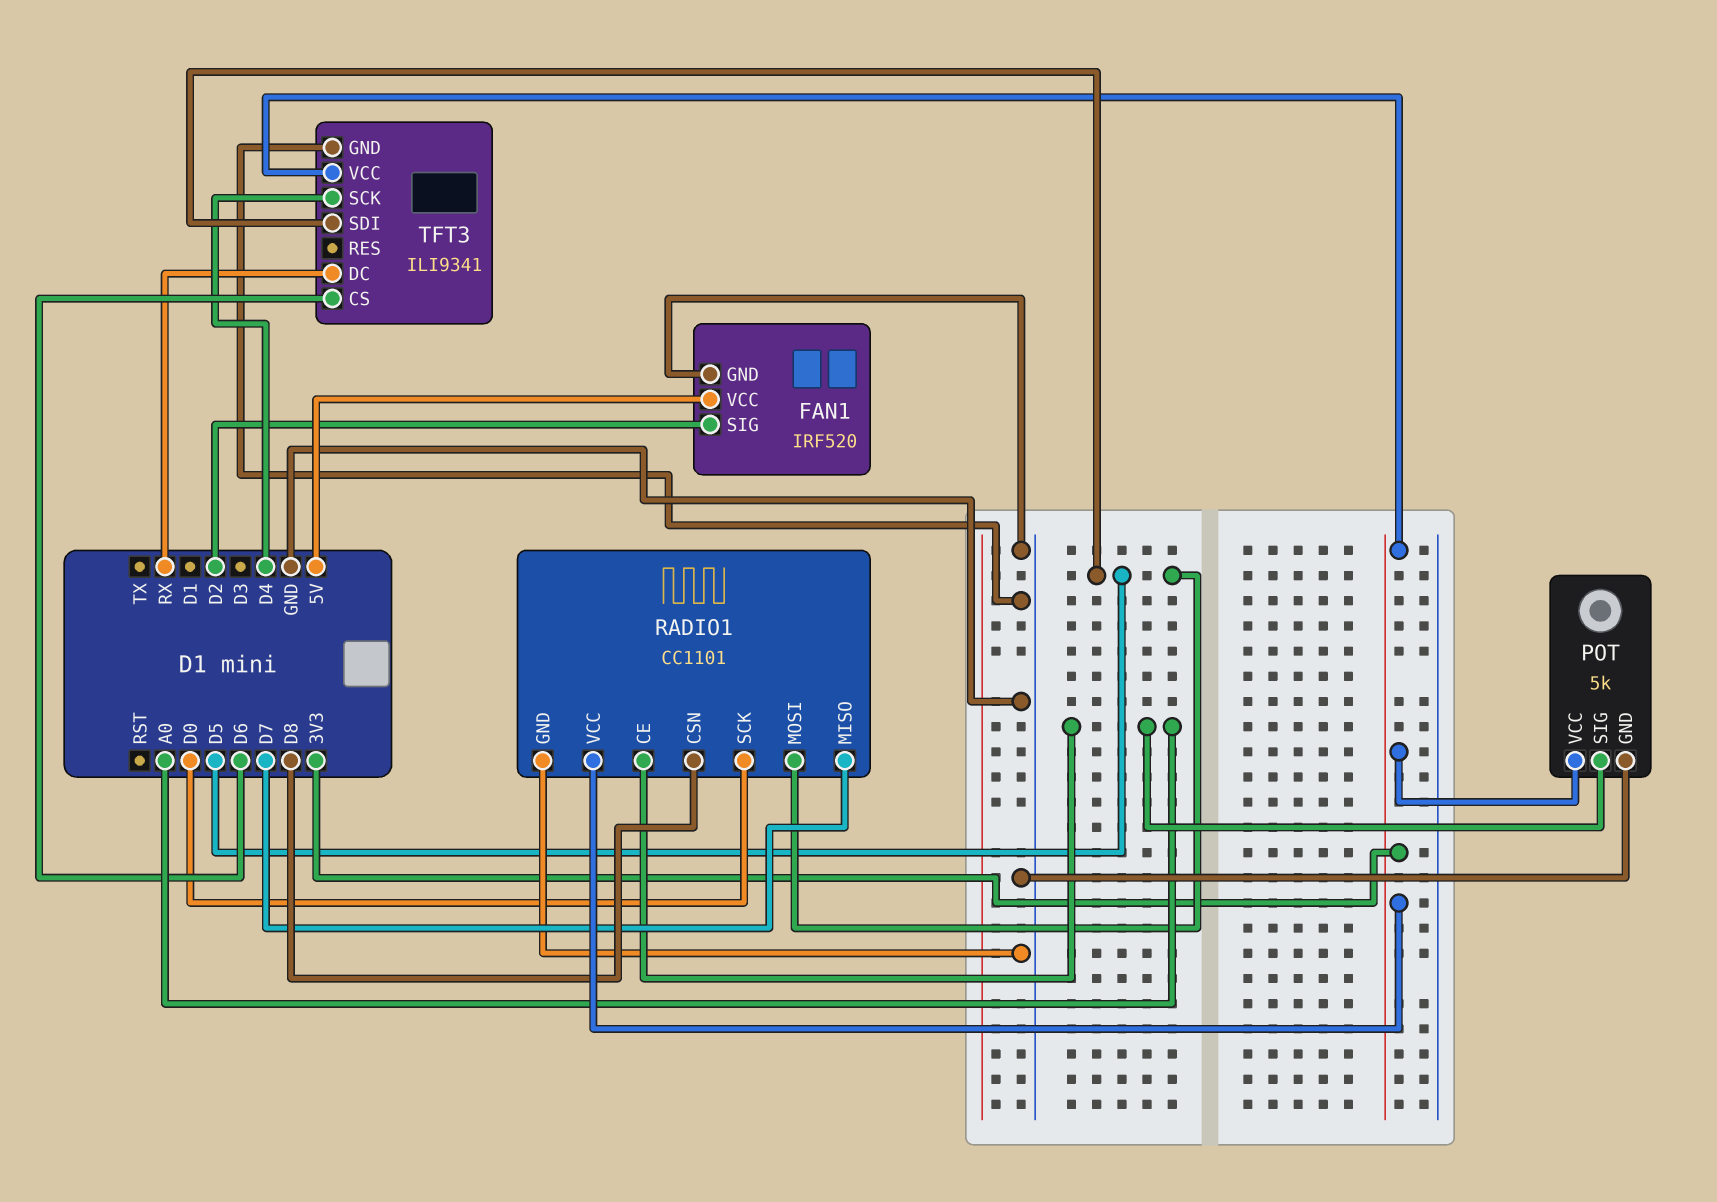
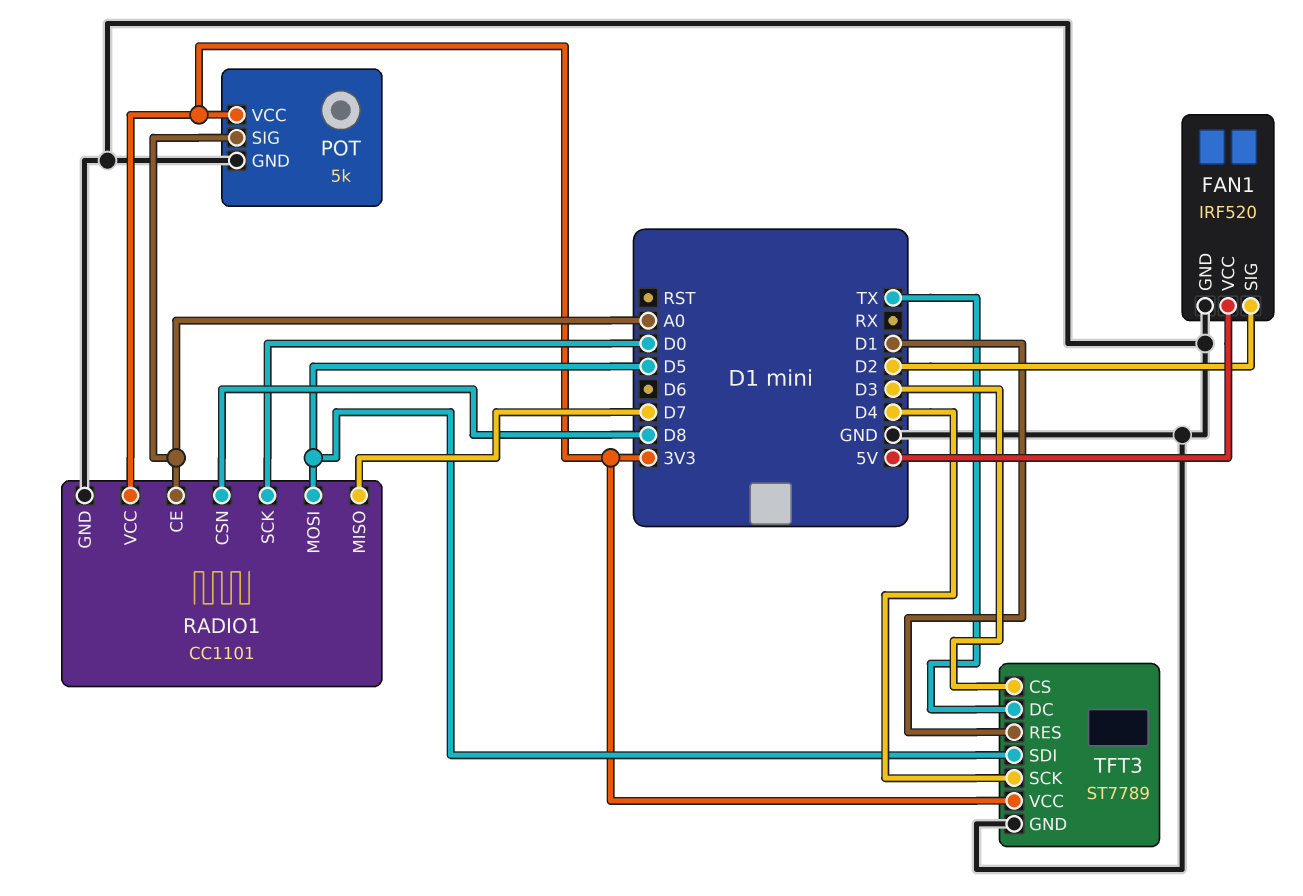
TFT3: ILI9341 -> ST7789
TFT3 pin CS: D6 -> D3
TFT3 pin DC: RX -> TX
TFT3 pin RES: none -> D1

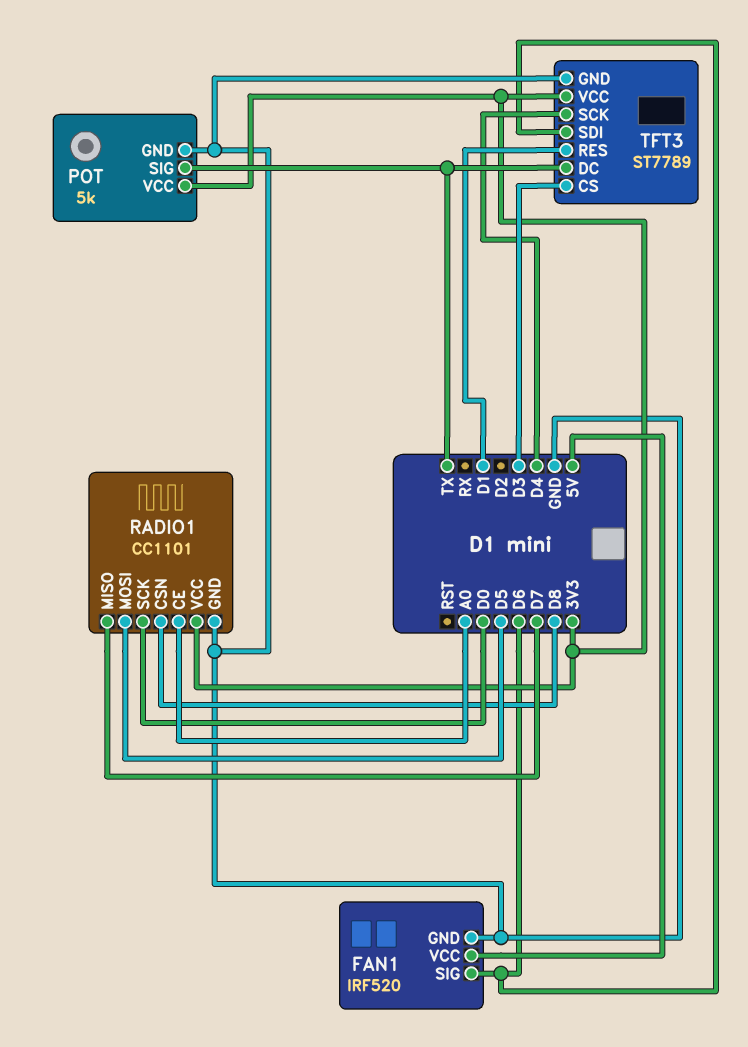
FAN1 pin SIG: D2 -> D6
POT pin SIG: A0 -> TX
TFT3 pin SDI: D5 -> D6

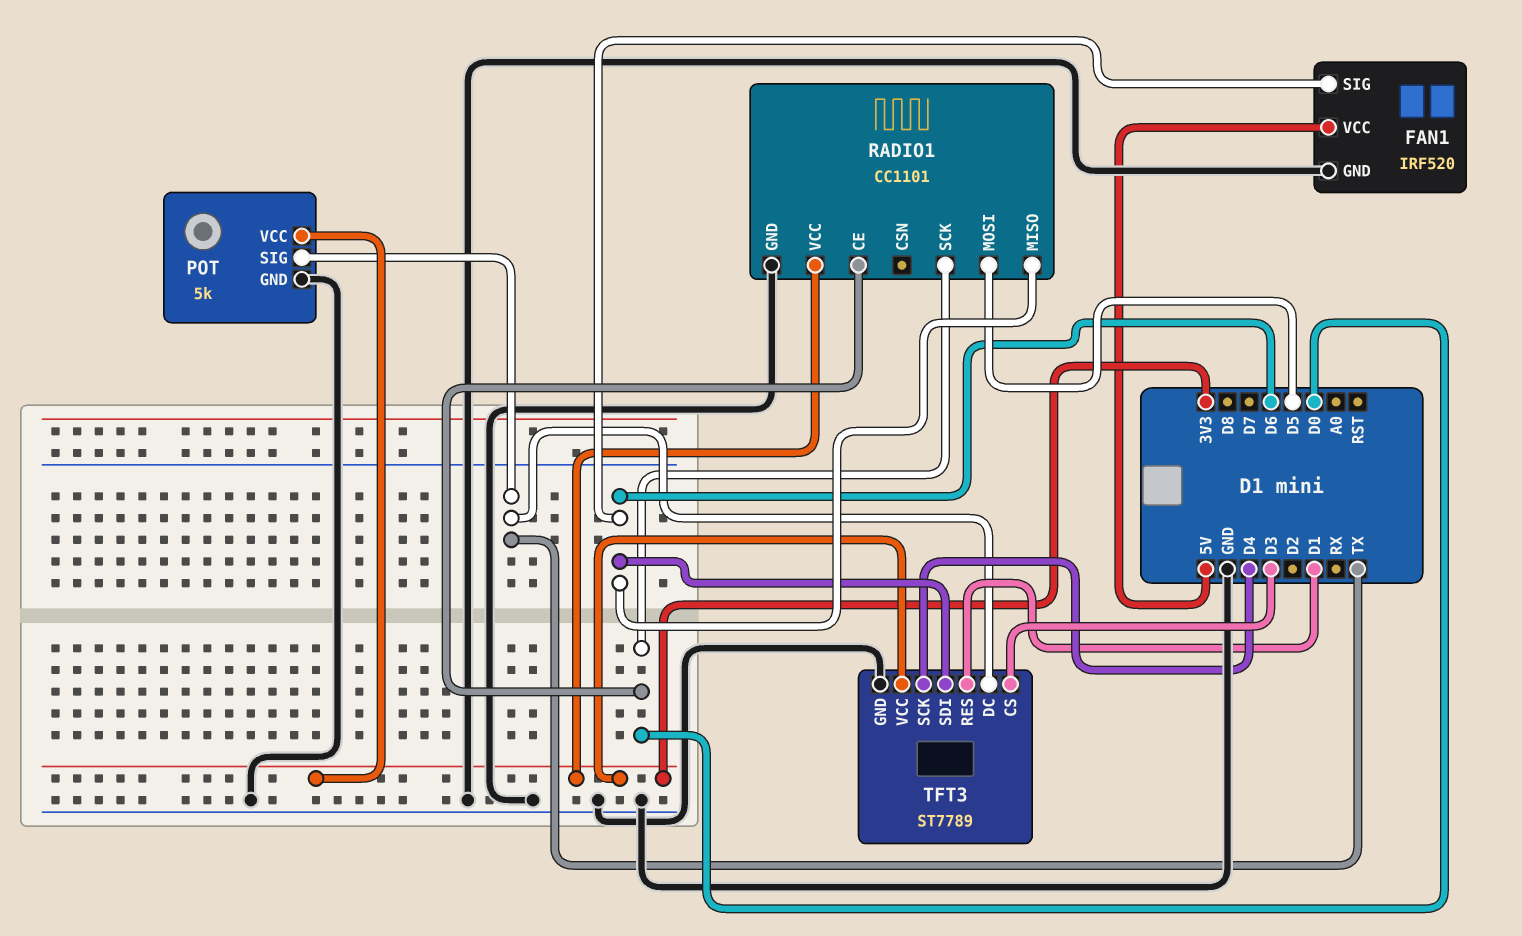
RADIO1 pin CE: A0 -> D0
RADIO1 pin CSN: D8 -> none
RADIO1 pin MISO: D7 -> D6

